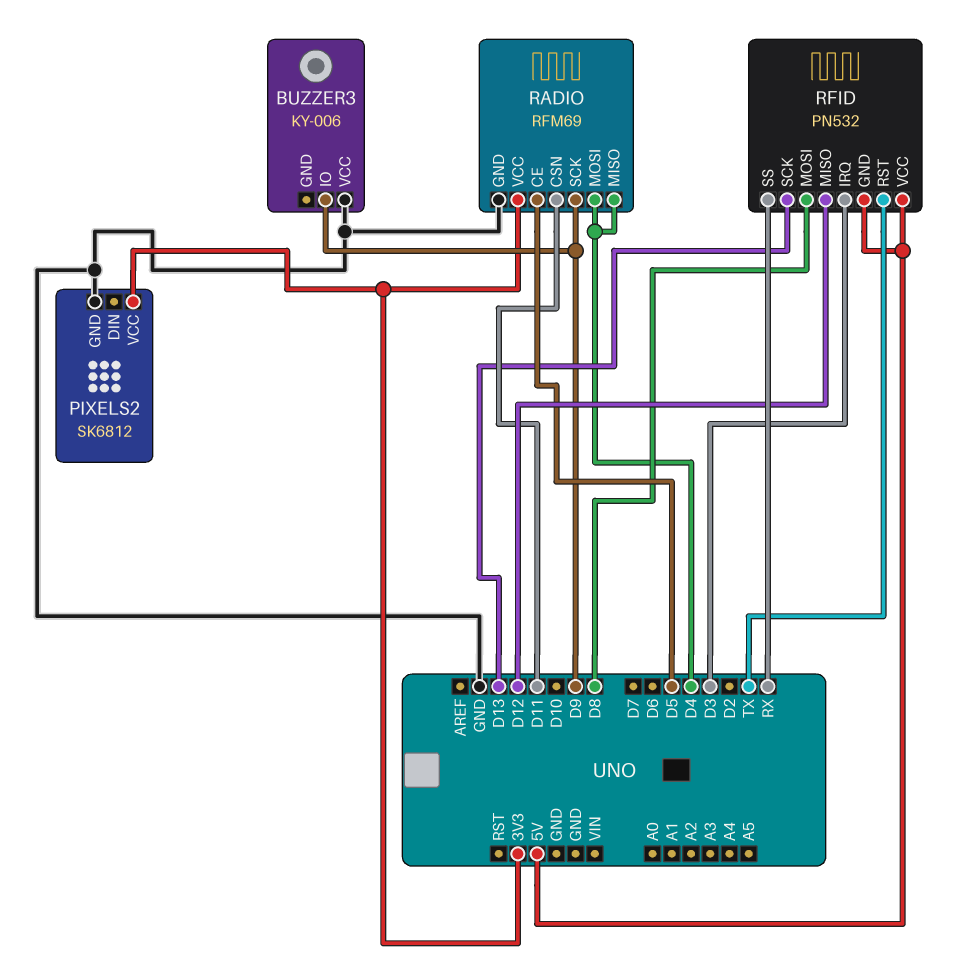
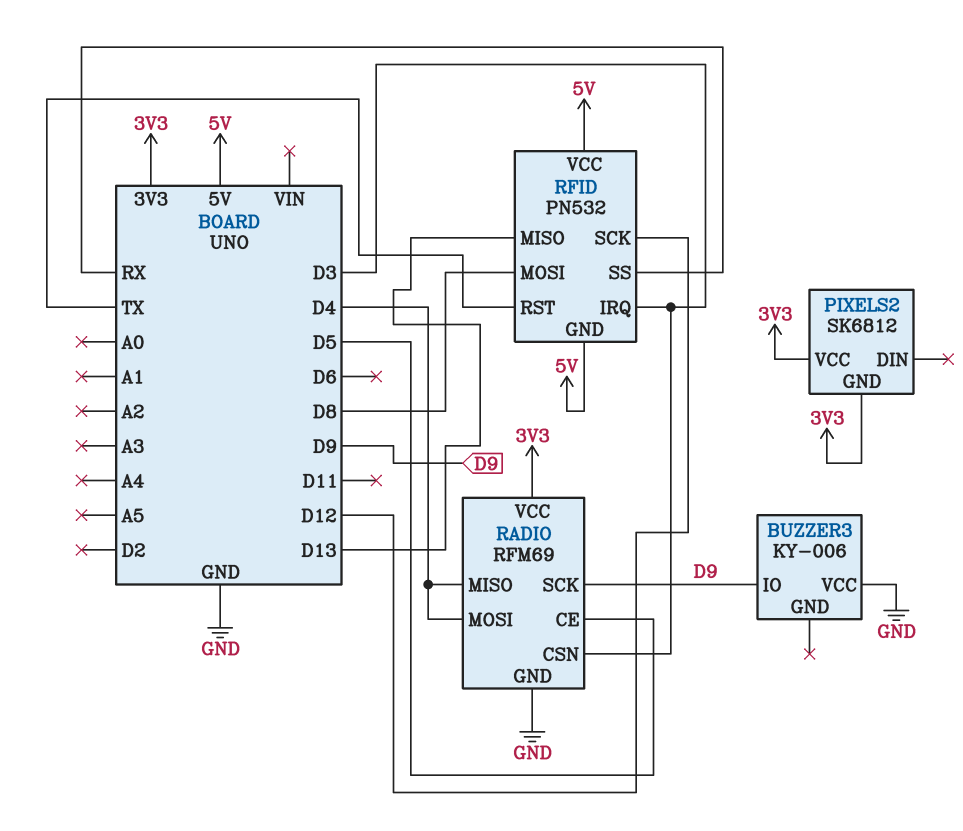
PIXELS2 pin GND: GND -> 3V3
RADIO pin CSN: D11 -> D3
RFID pin MISO: D12 -> D13
RFID pin SCK: D13 -> D12

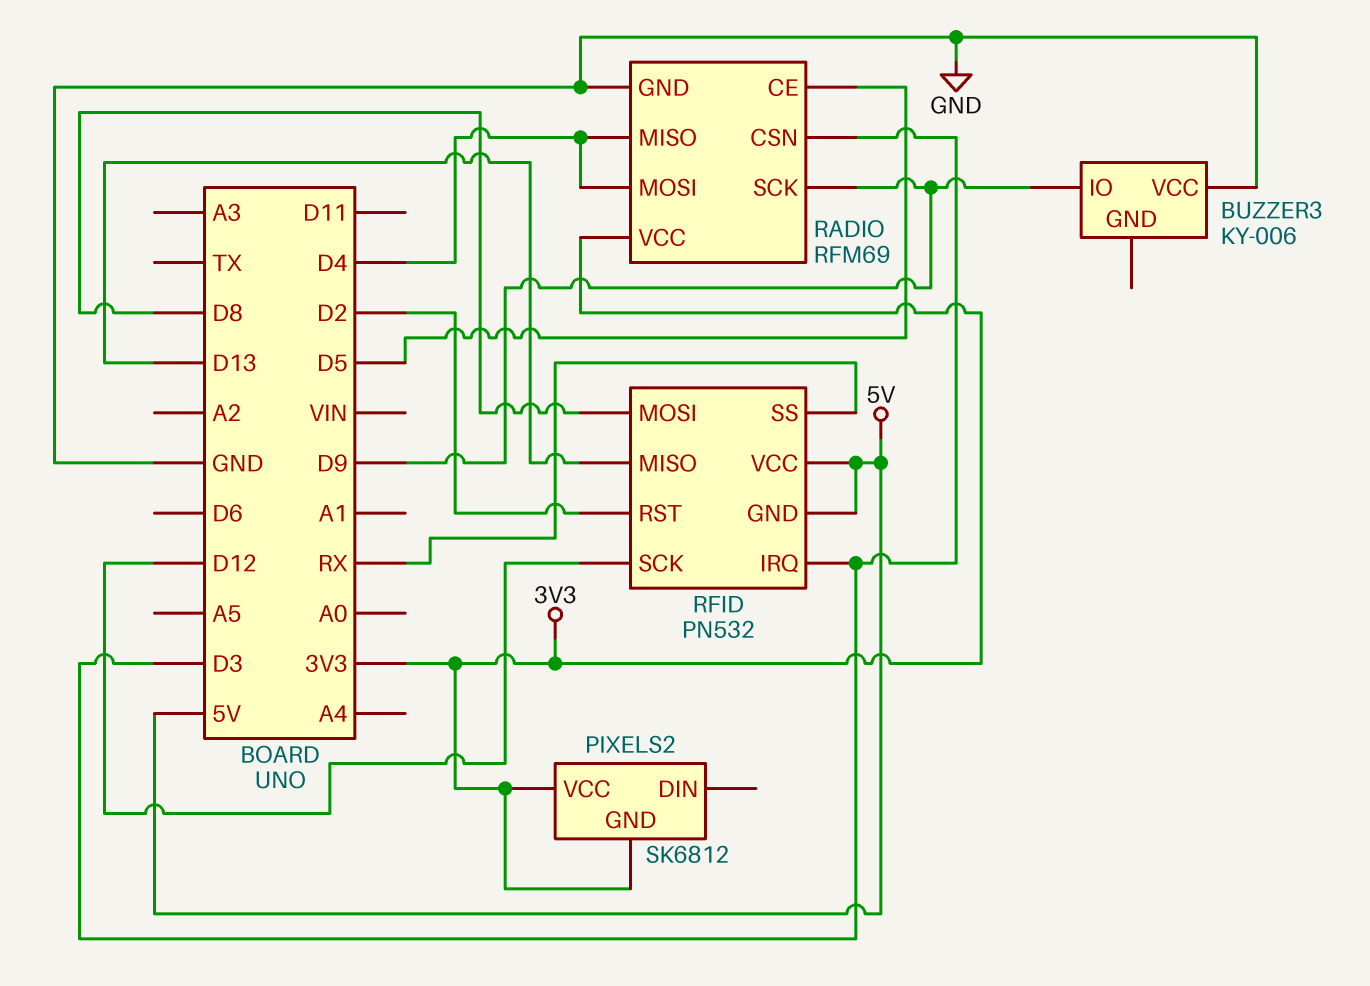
RFID pin RST: TX -> D2

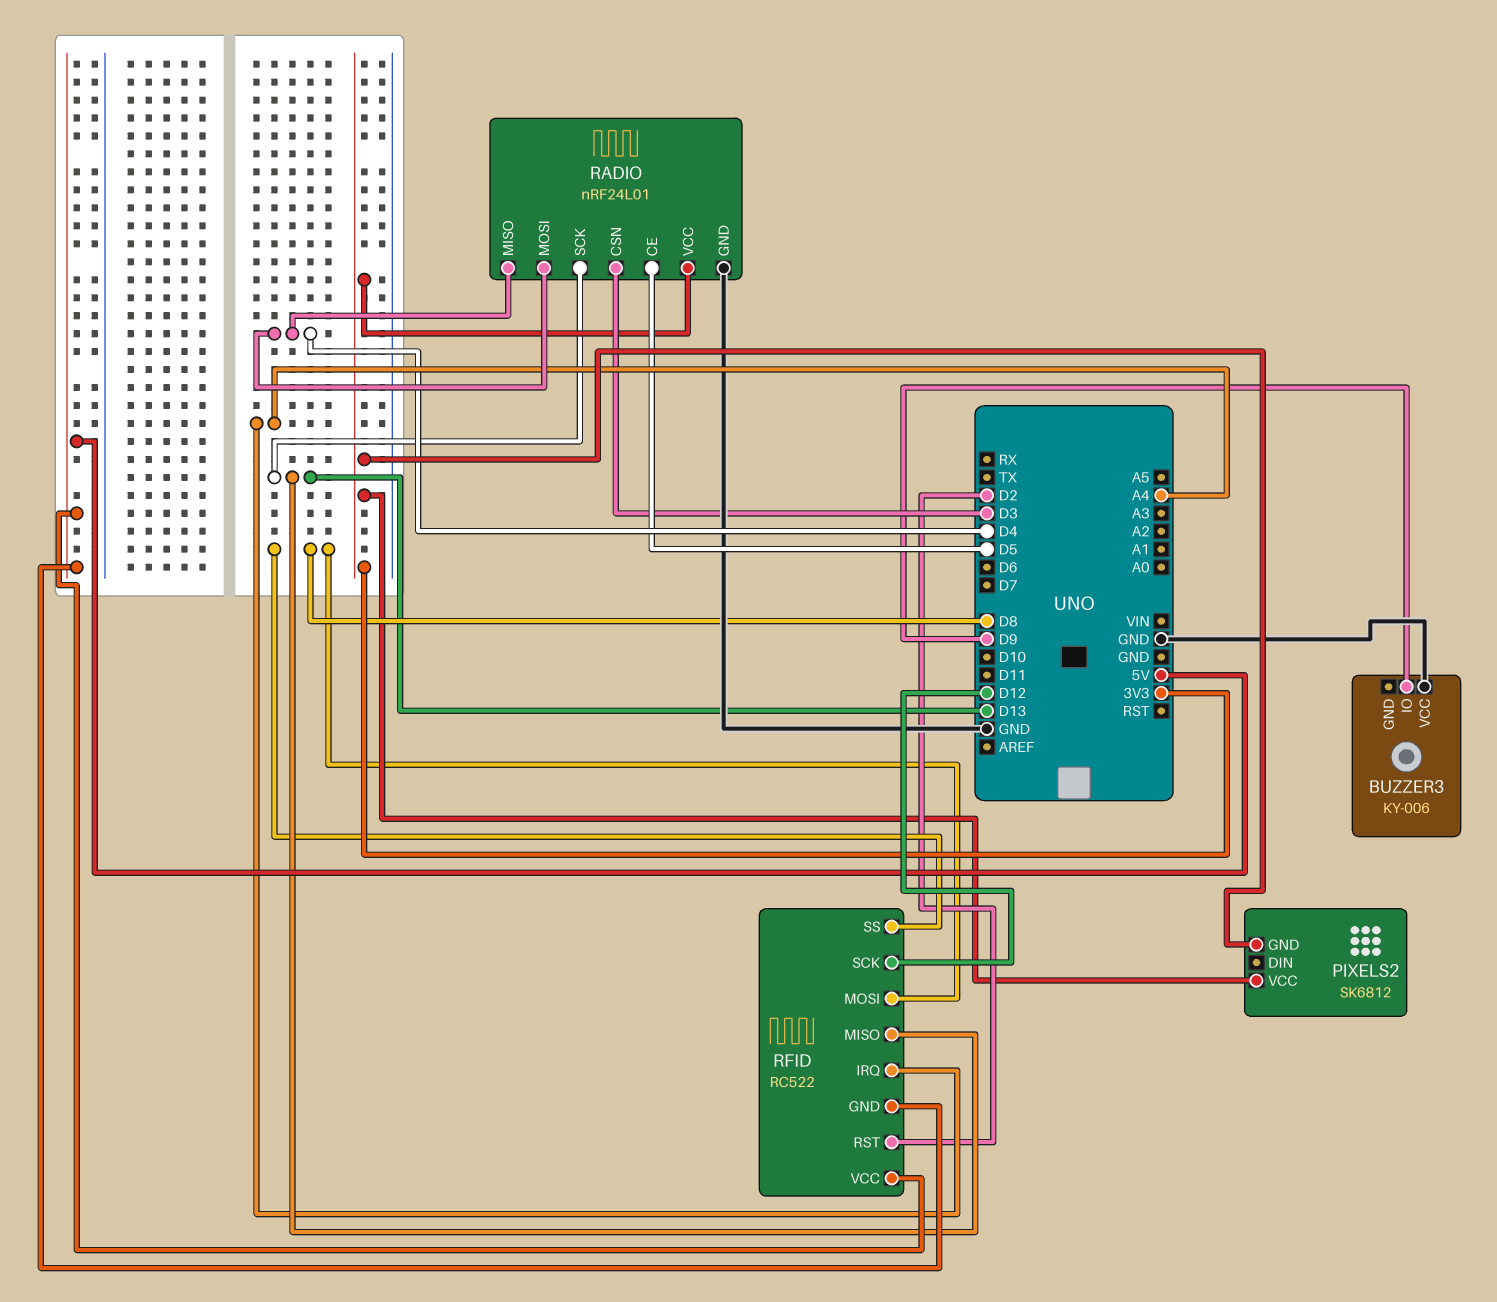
RADIO: RFM69 -> nRF24L01
RADIO pin SCK: D9 -> D13
RFID: PN532 -> RC522
RFID pin IRQ: D3 -> A4
RFID pin SS: RX -> D8

